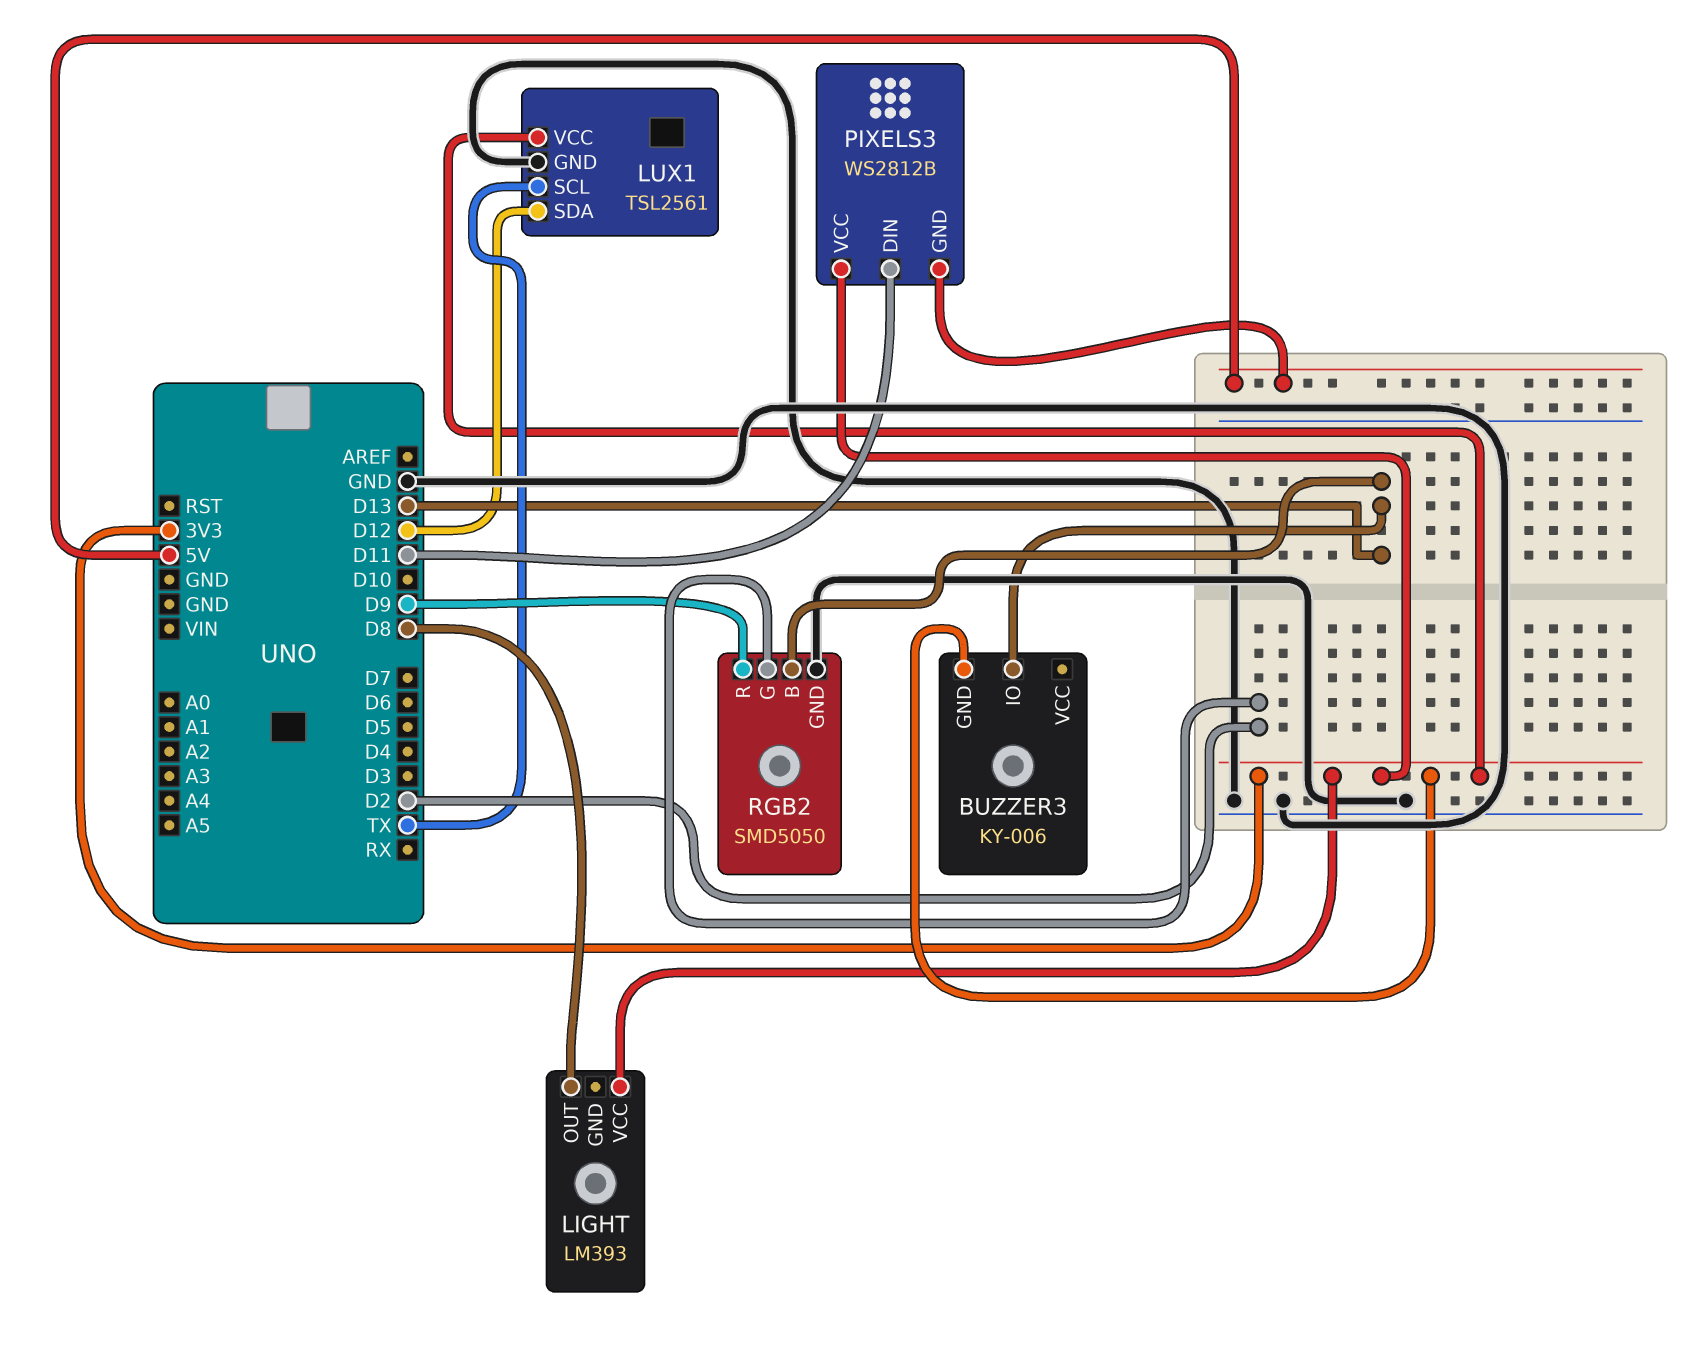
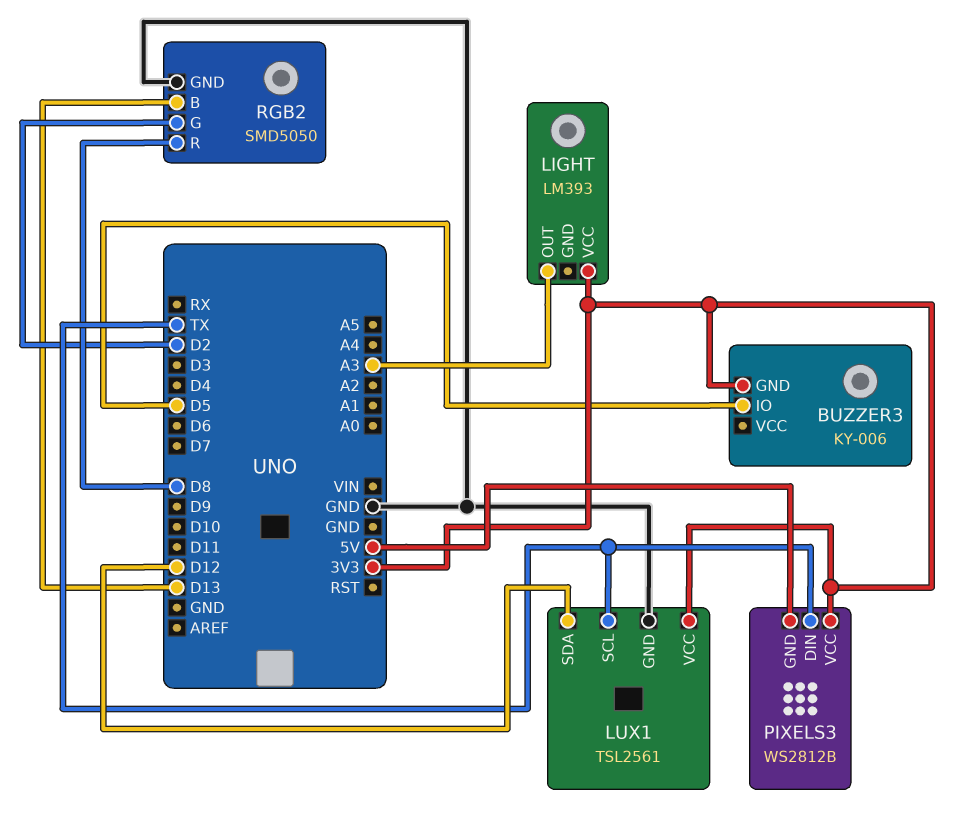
BUZZER3 pin IO: D13 -> D5
LIGHT pin OUT: D8 -> A3
PIXELS3 pin DIN: D11 -> TX
RGB2 pin R: D9 -> D8

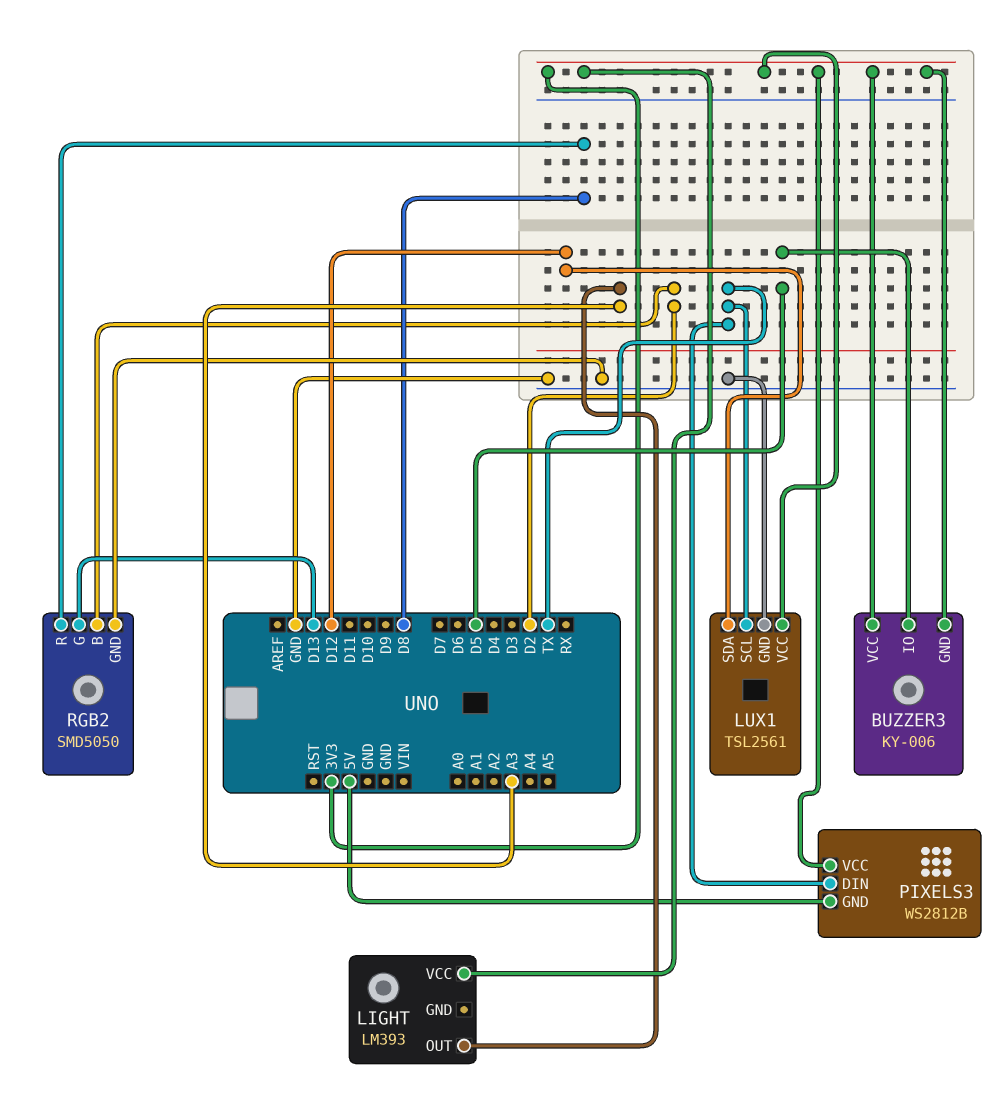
BUZZER3 pin VCC: none -> 3V3
RGB2 pin B: D13 -> D2
RGB2 pin G: D2 -> D13

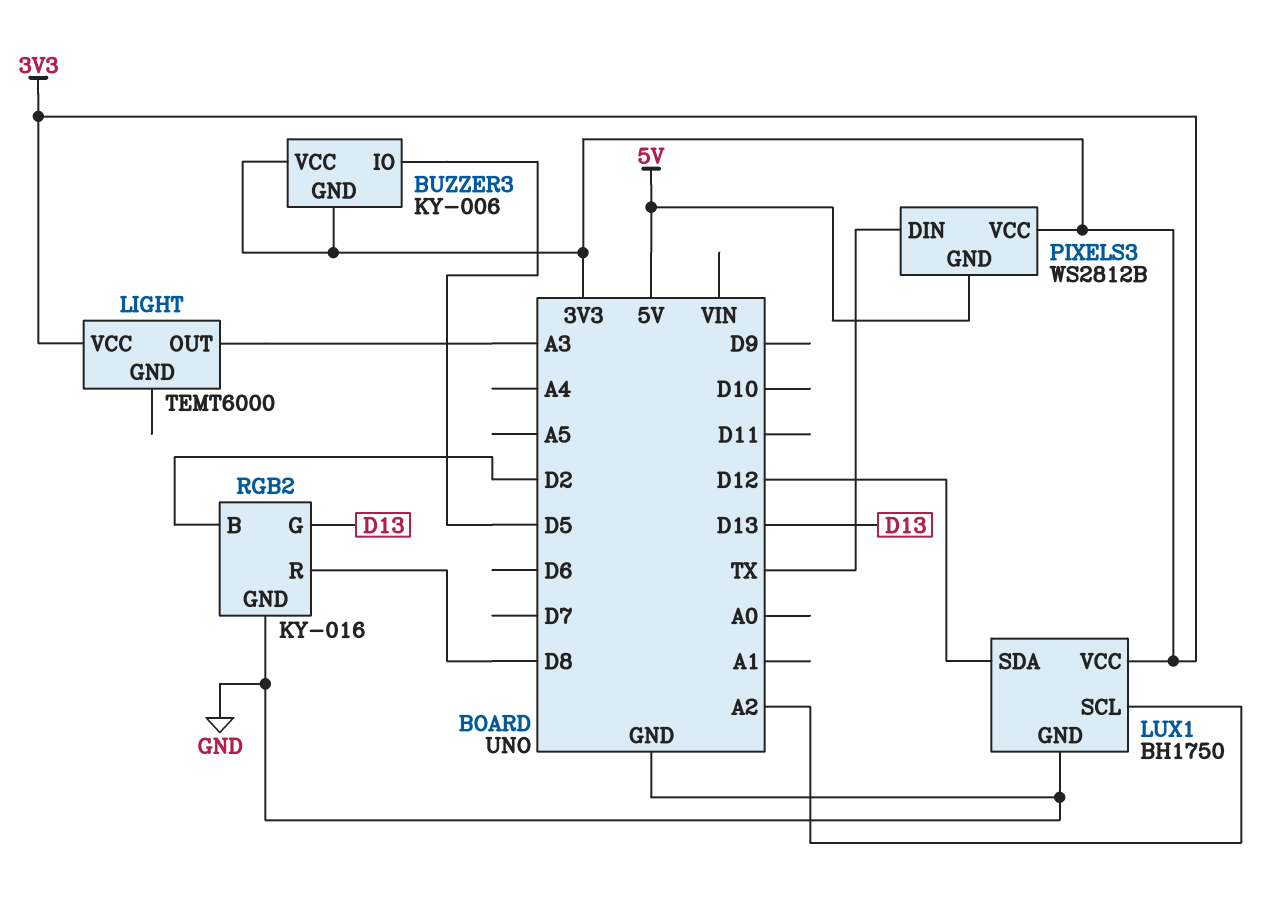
LIGHT: LM393 -> TEMT6000
LUX1: TSL2561 -> BH1750
LUX1 pin SCL: TX -> A2
RGB2: SMD5050 -> KY-016

